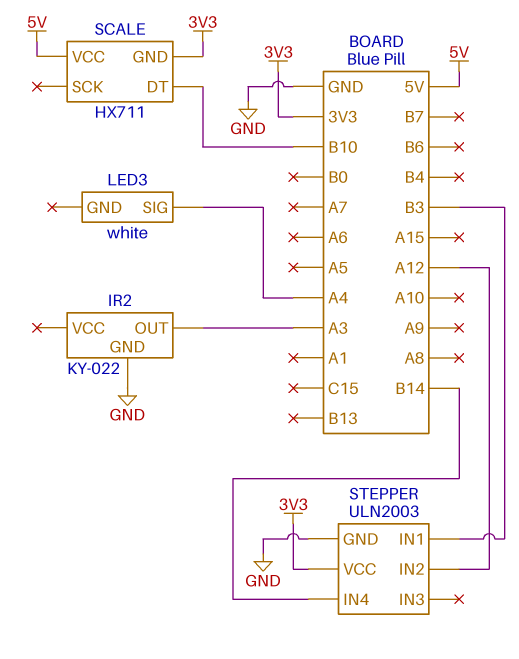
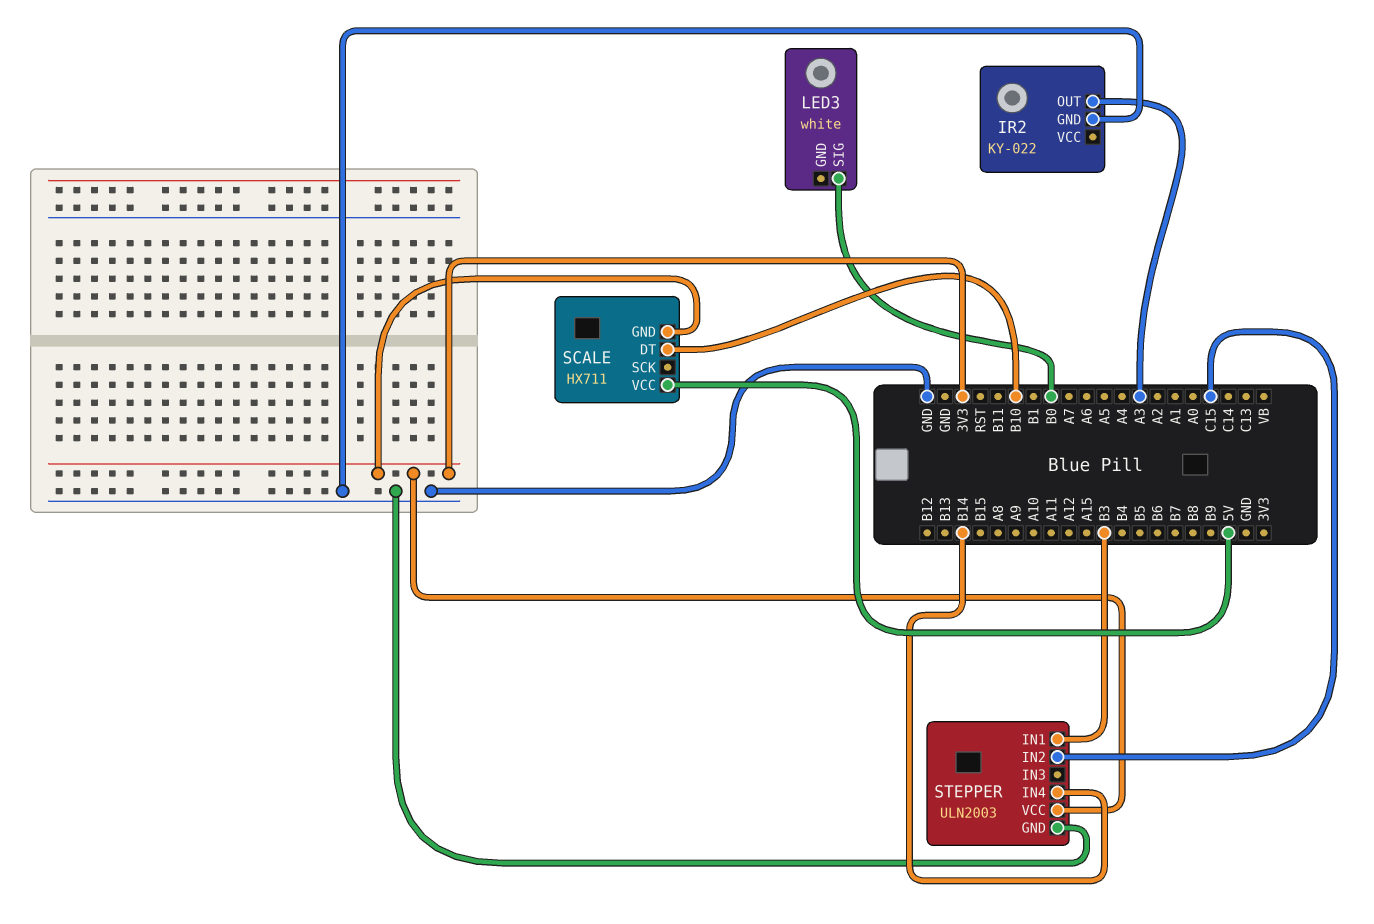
LED3 pin SIG: A4 -> B0
STEPPER pin IN2: A12 -> C15

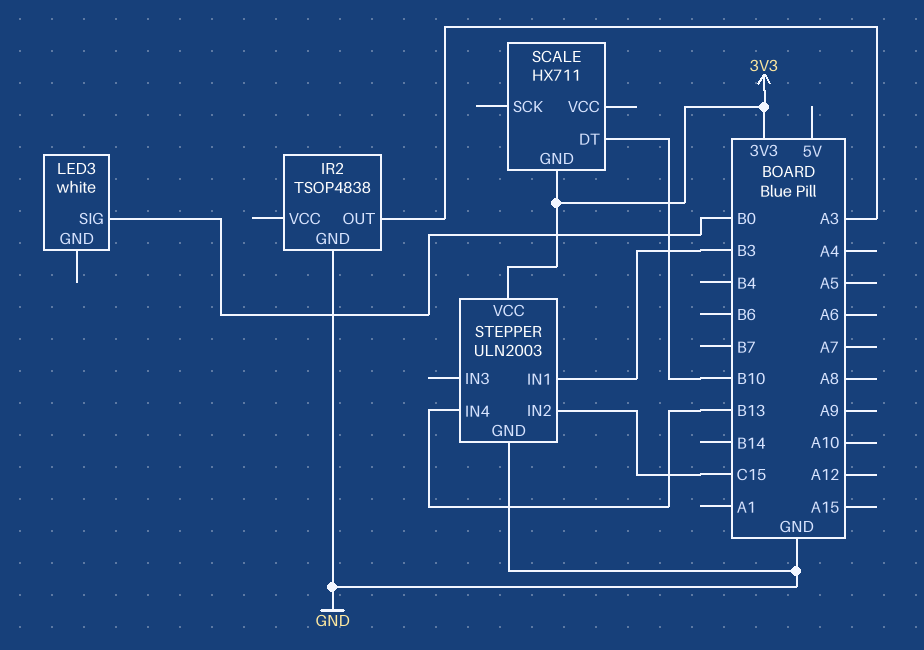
IR2: KY-022 -> TSOP4838
SCALE pin VCC: 5V -> none
STEPPER pin IN4: B14 -> B13

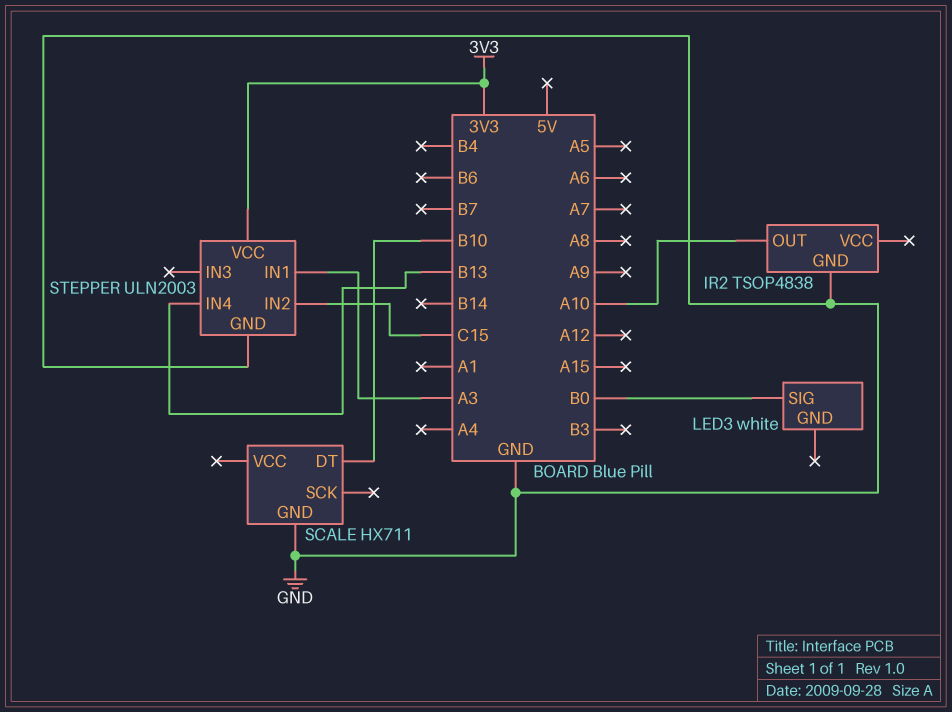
IR2 pin OUT: A3 -> A10
SCALE pin GND: 3V3 -> GND
STEPPER pin IN1: B3 -> A3

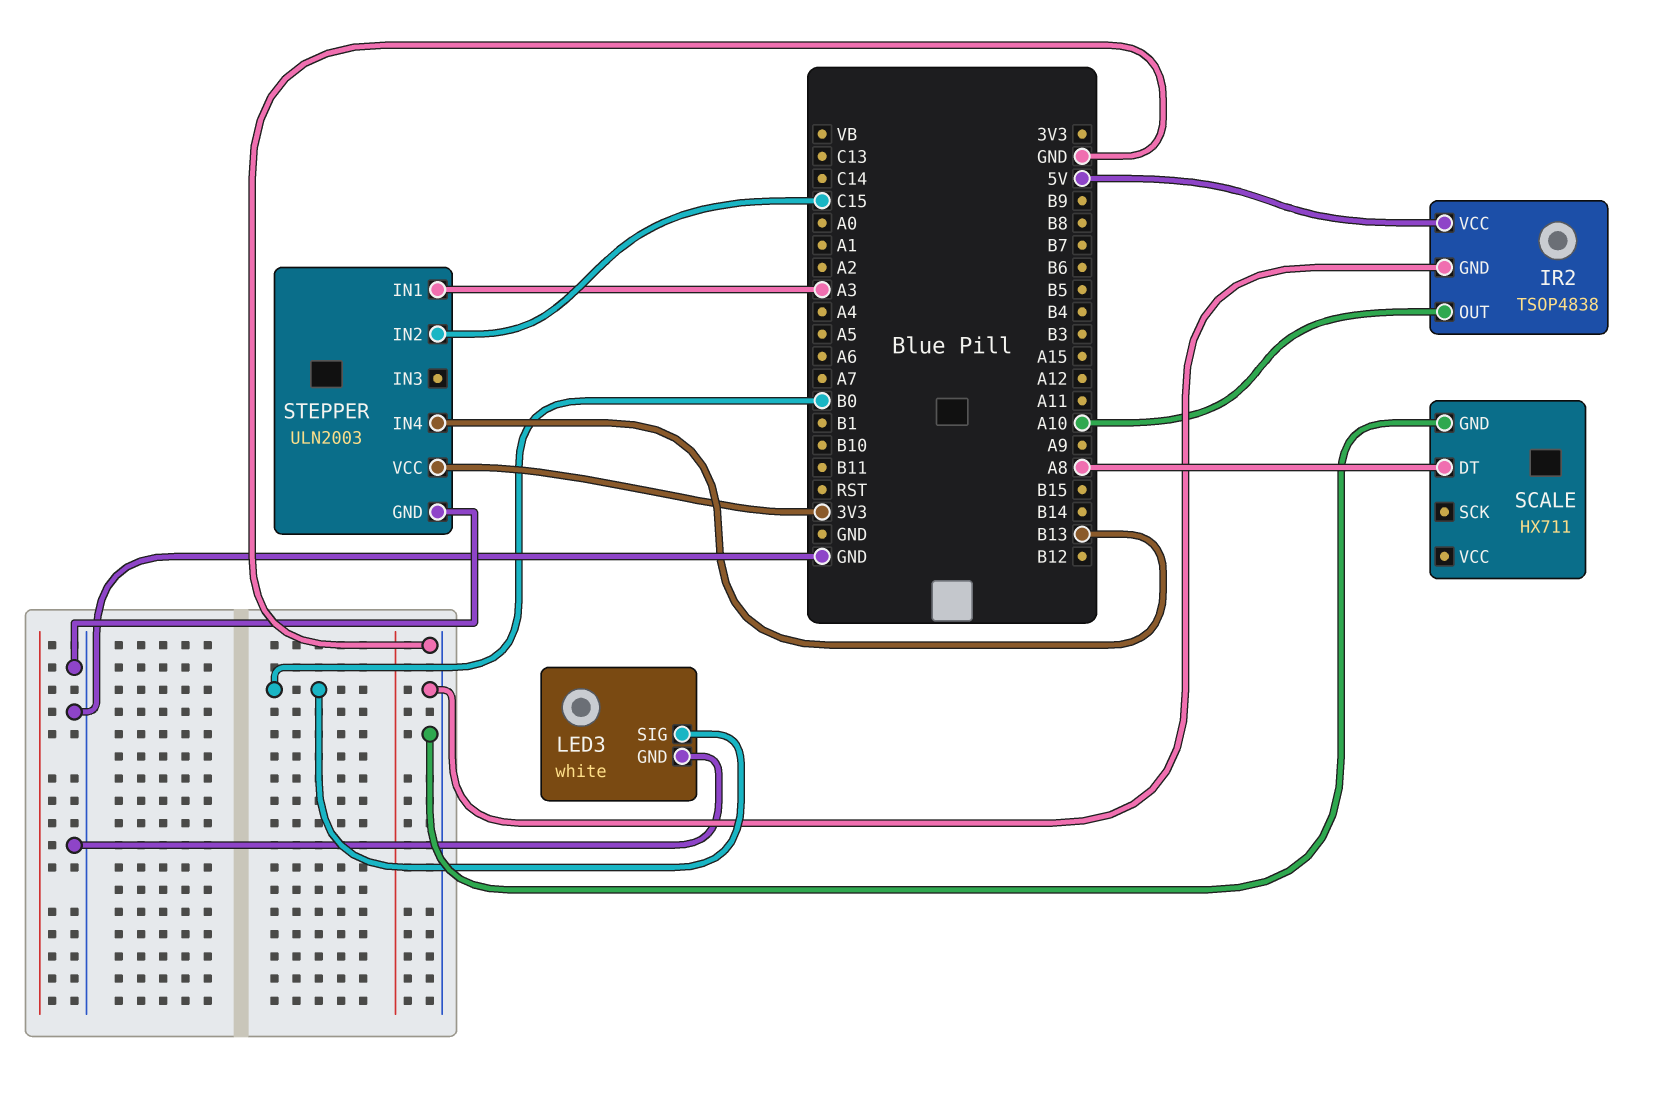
IR2 pin VCC: none -> 5V
LED3 pin GND: none -> GND
SCALE pin DT: B10 -> A8

